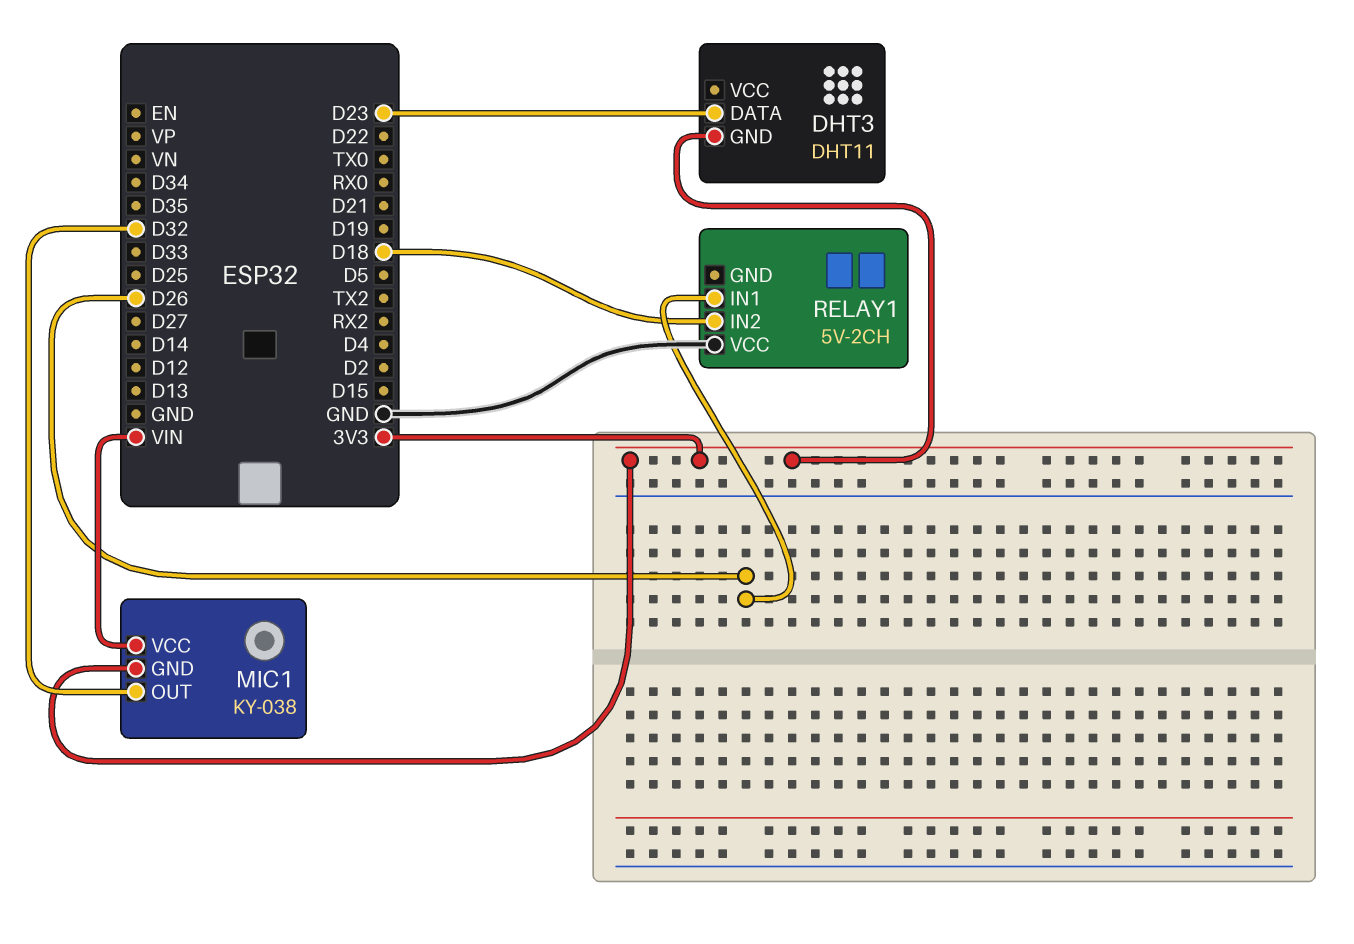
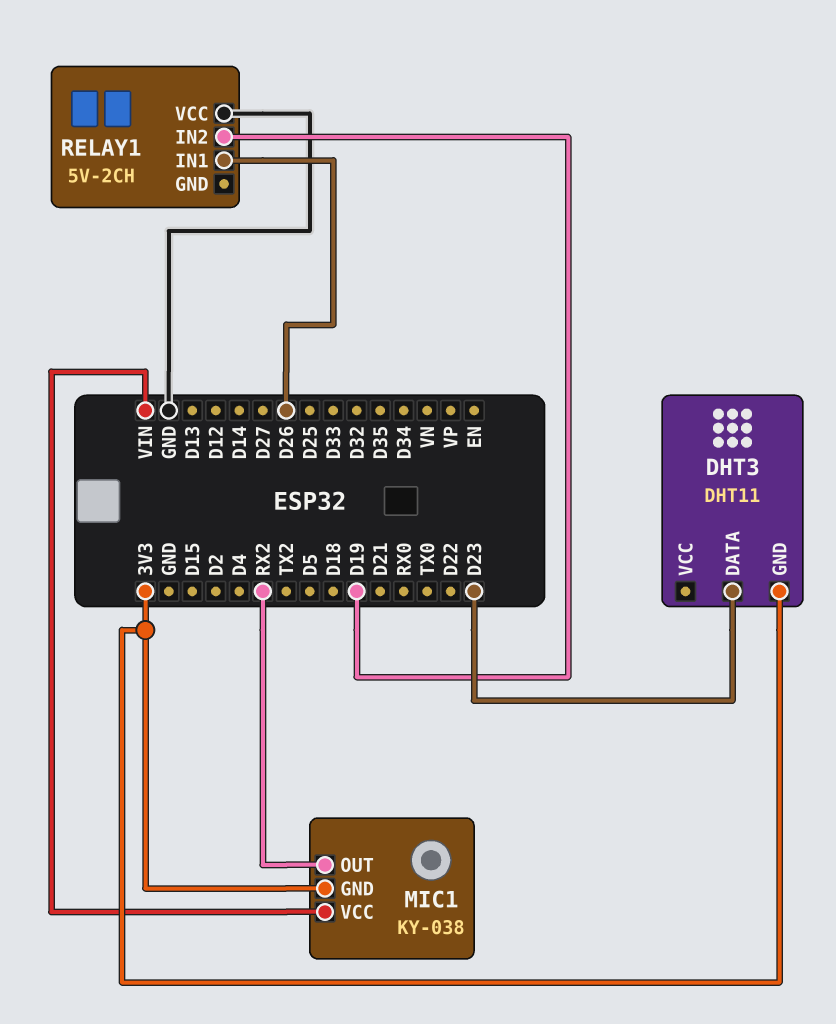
MIC1 pin OUT: D32 -> RX2
RELAY1 pin IN2: D18 -> D19

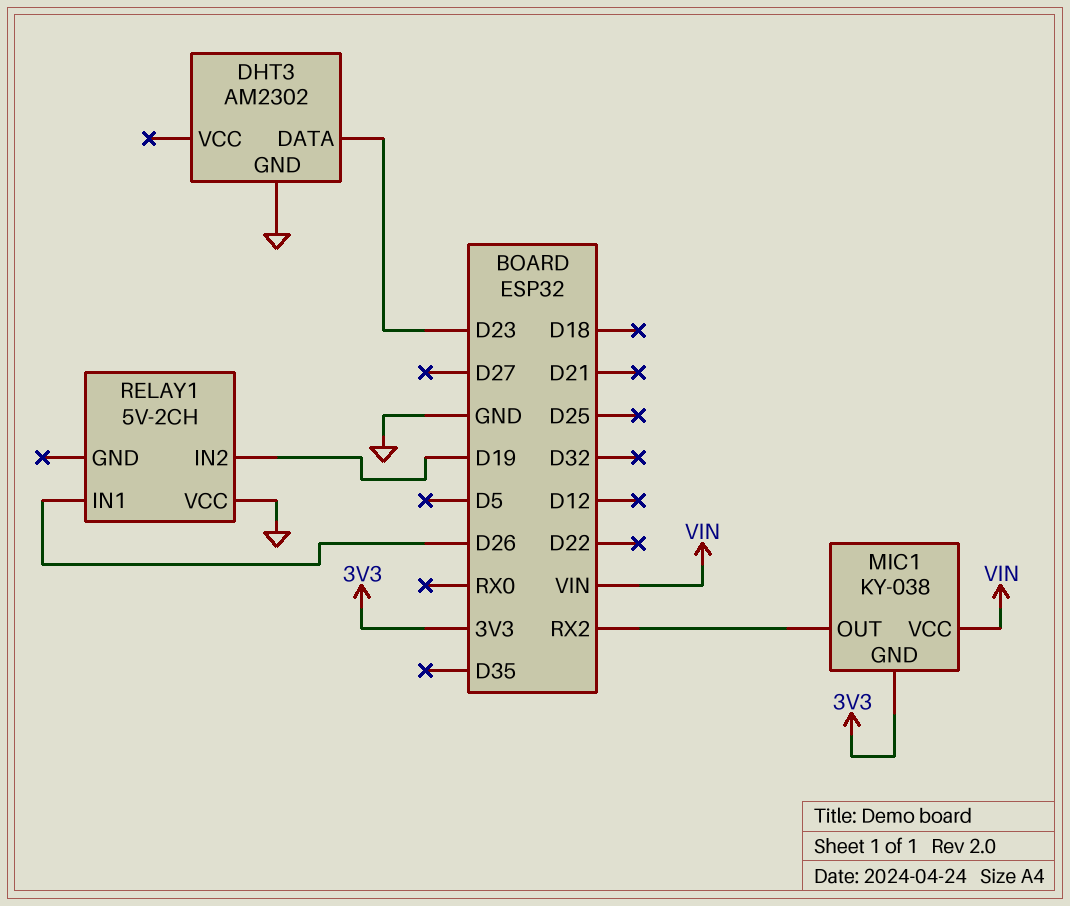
DHT3: DHT11 -> AM2302
DHT3 pin GND: 3V3 -> GND

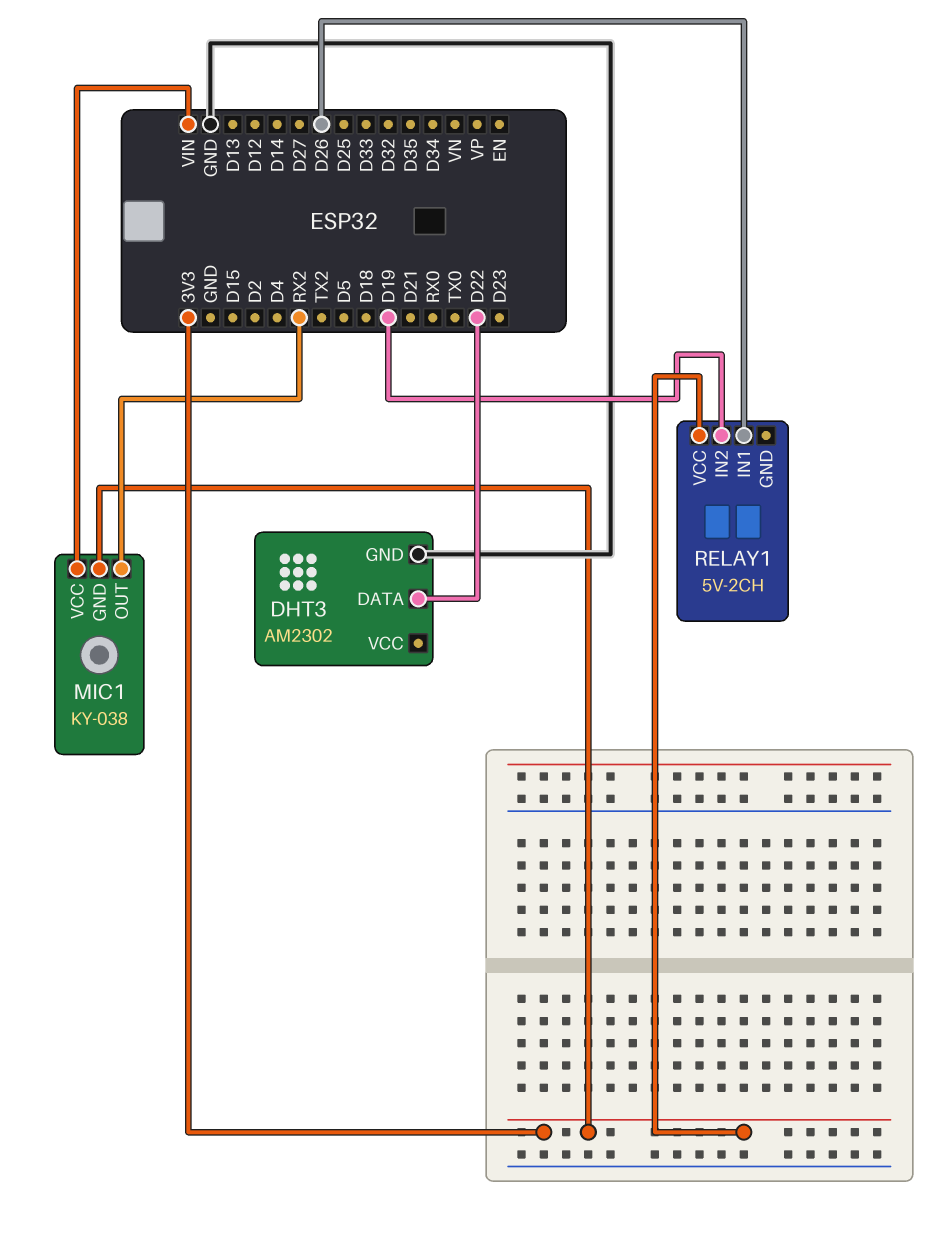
DHT3 pin DATA: D23 -> D22
RELAY1 pin VCC: GND -> 3V3

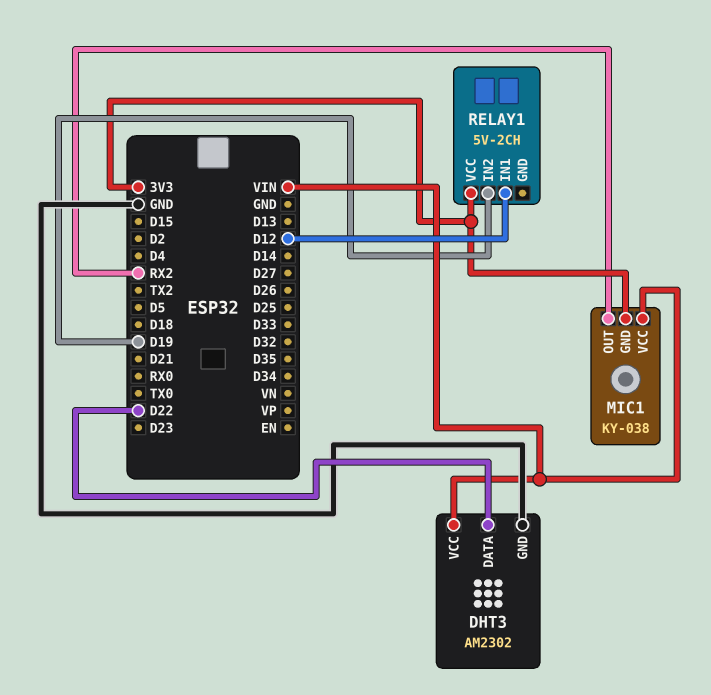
DHT3 pin VCC: none -> VIN
RELAY1 pin IN1: D26 -> D12

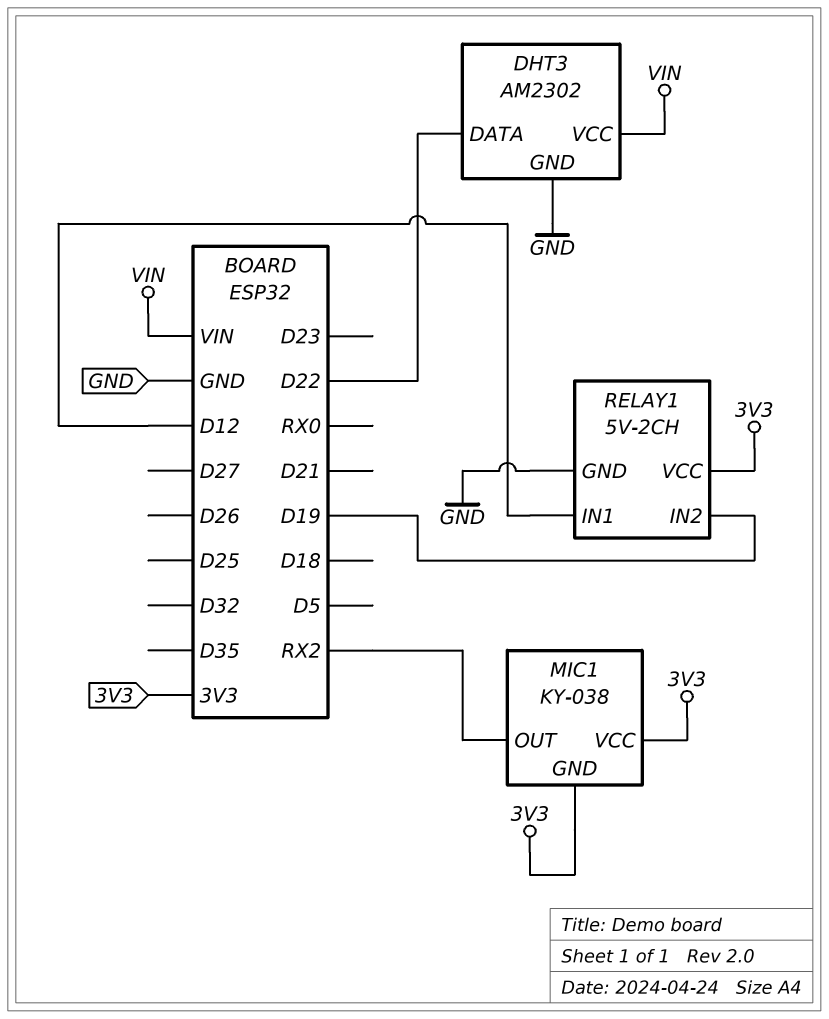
MIC1 pin VCC: VIN -> 3V3
RELAY1 pin GND: none -> GND

